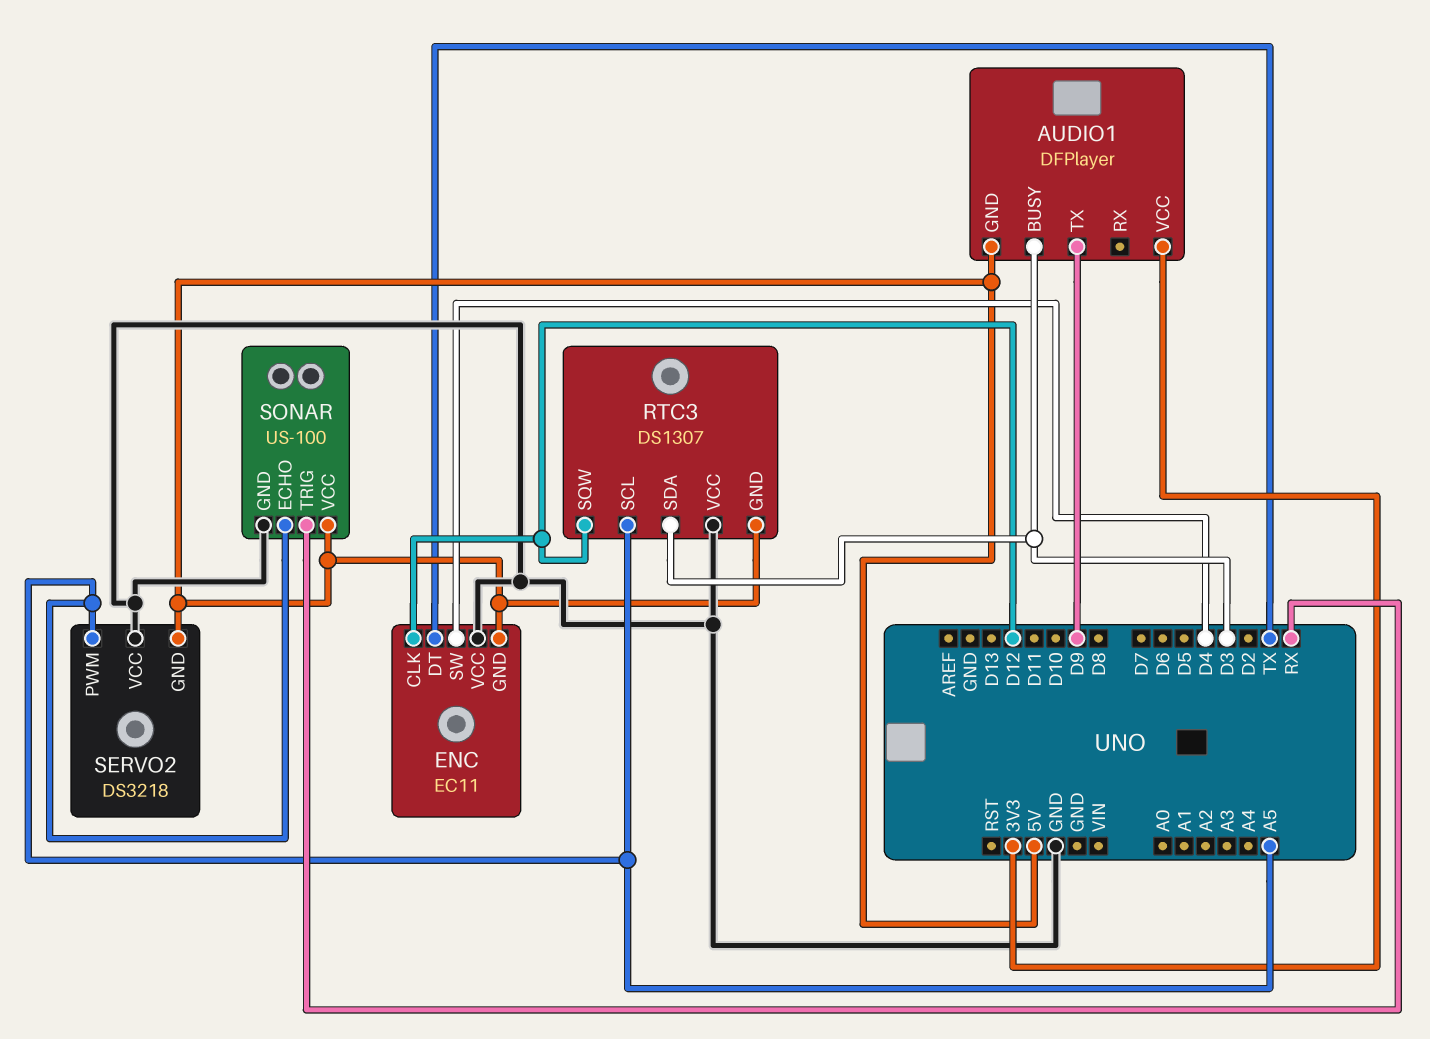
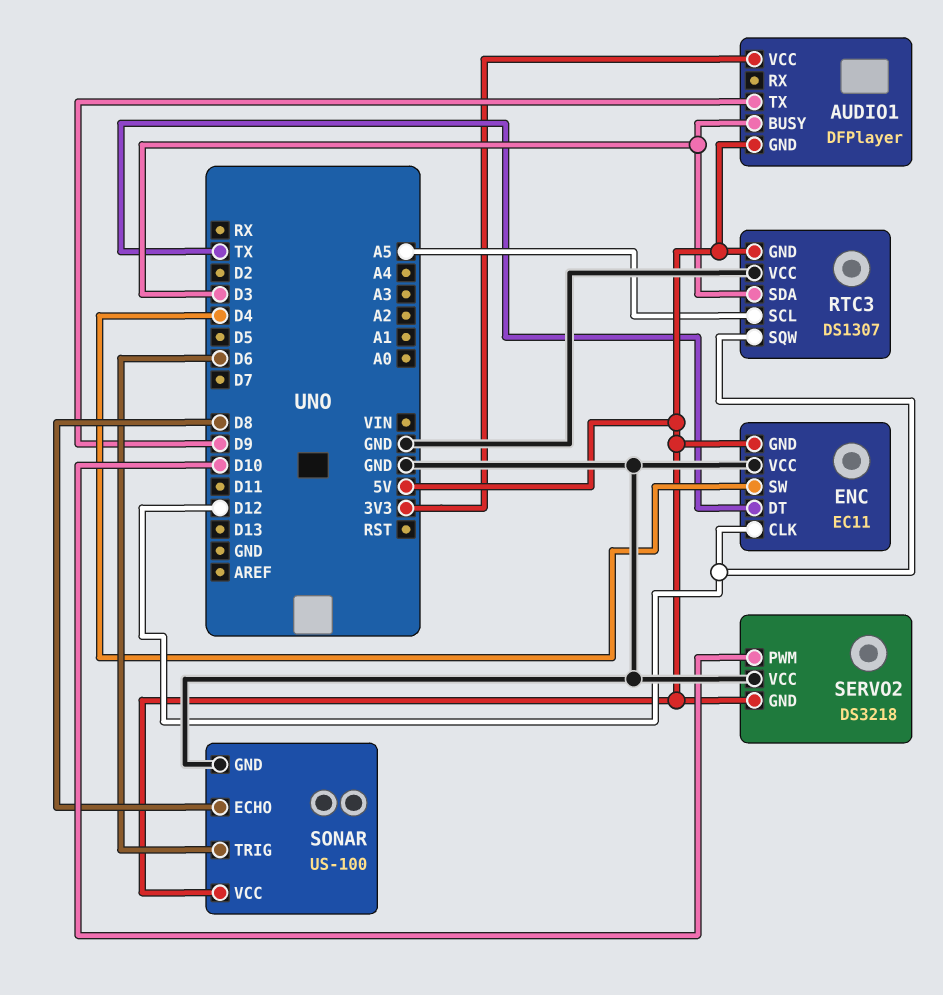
SERVO2 pin PWM: A5 -> D10
SONAR pin ECHO: A5 -> D8
SONAR pin TRIG: RX -> D6

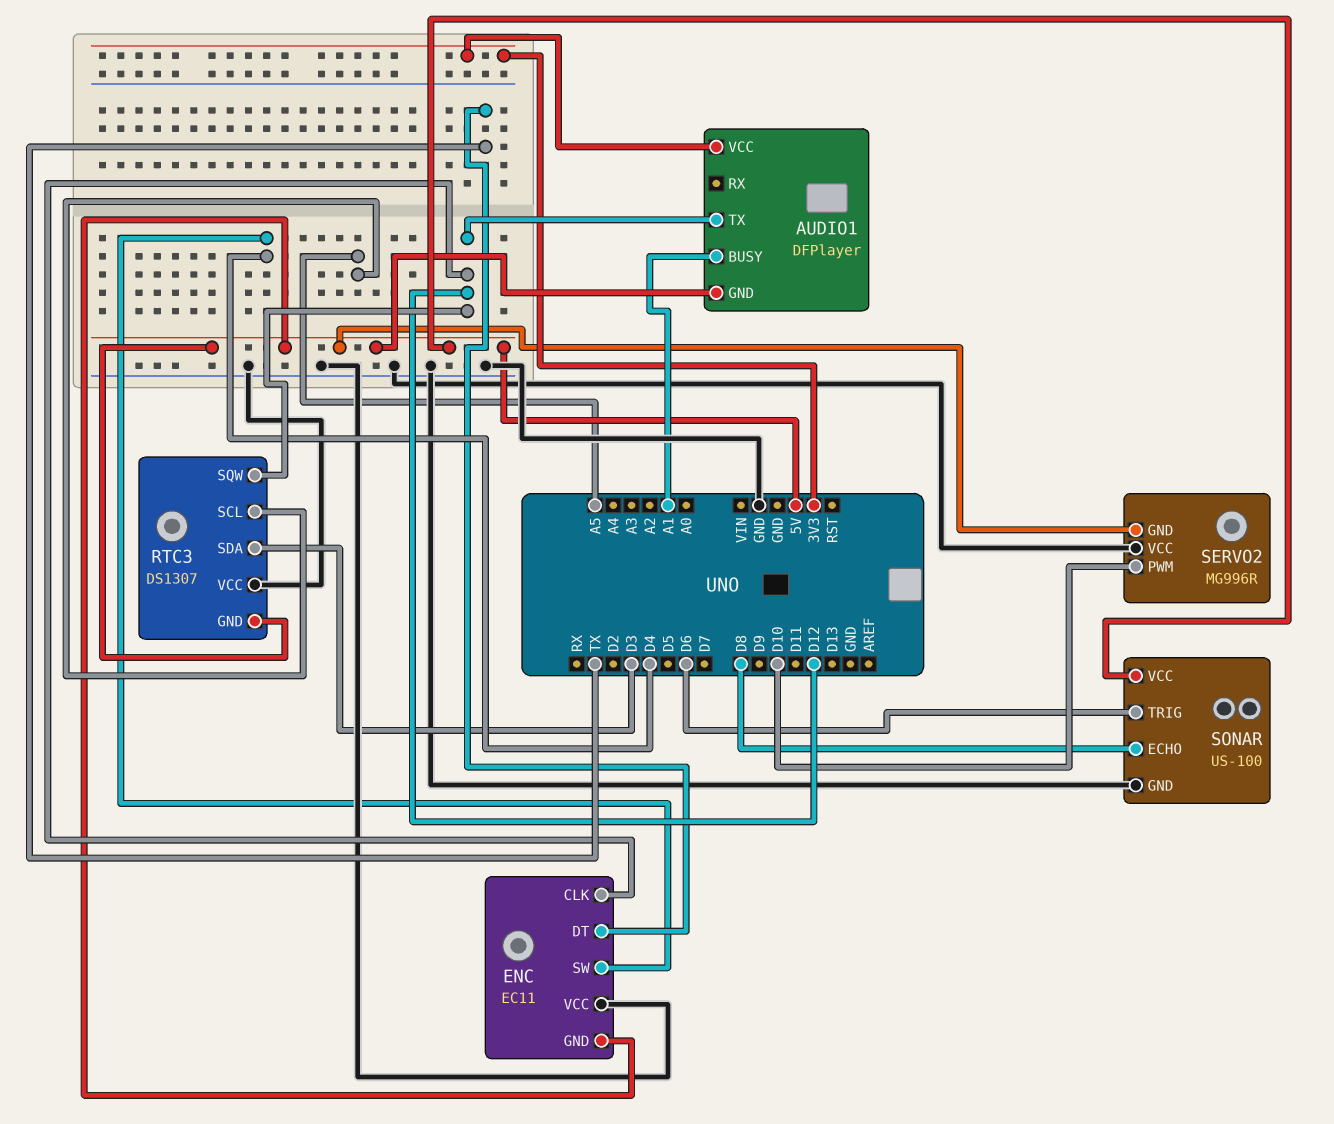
AUDIO1 pin BUSY: D3 -> A1
AUDIO1 pin TX: D9 -> D12
SERVO2: DS3218 -> MG996R

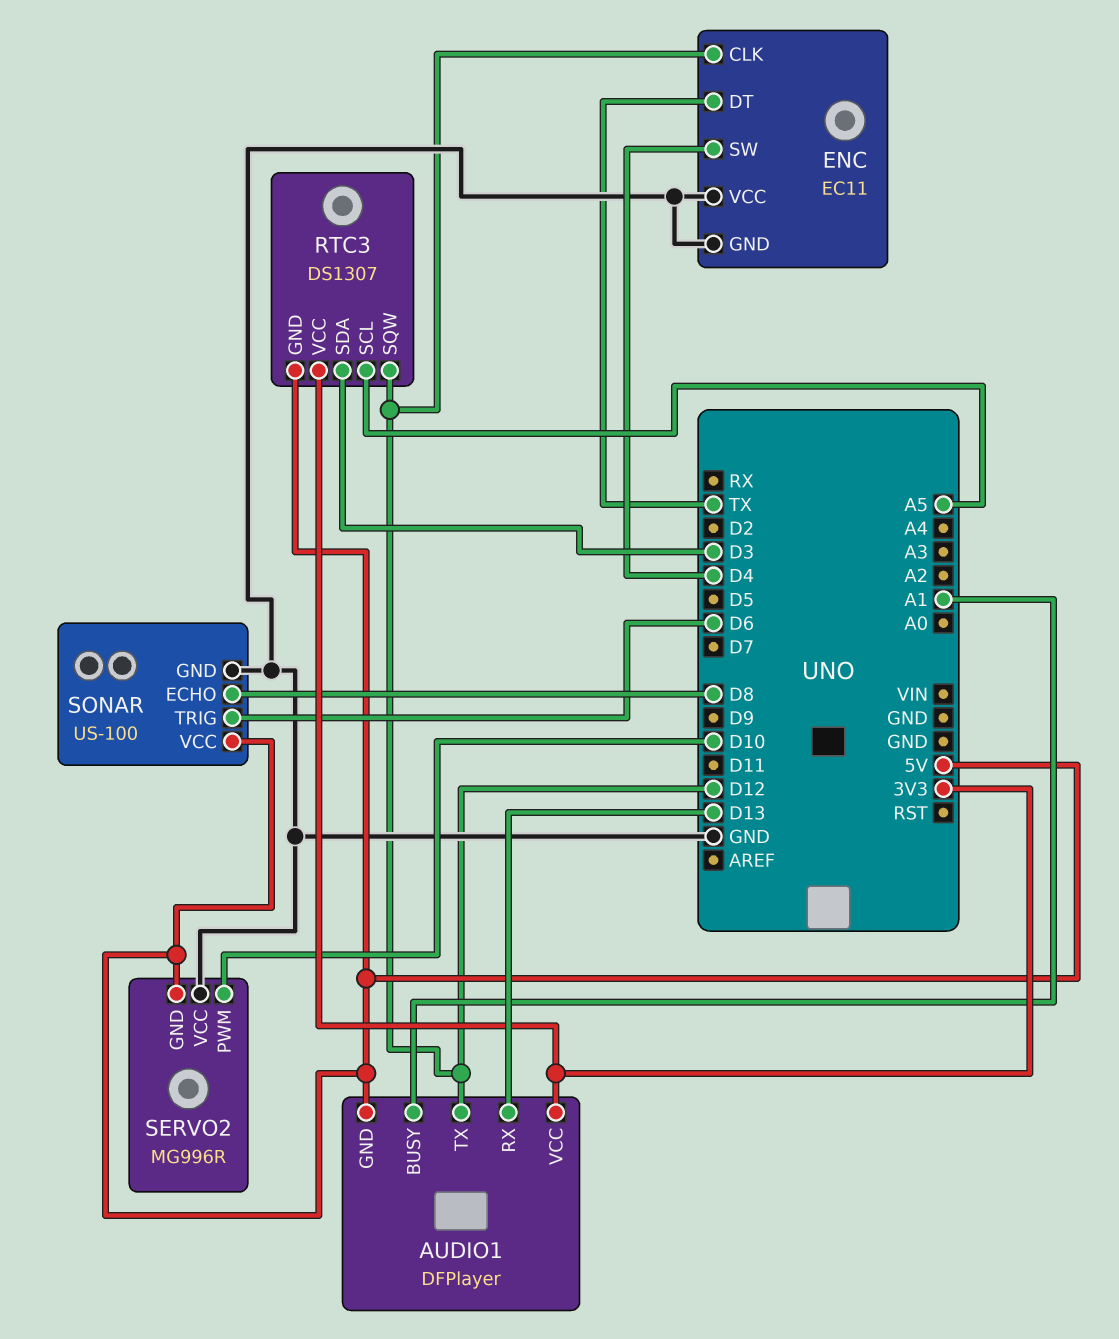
AUDIO1 pin RX: none -> D13
ENC pin GND: 5V -> GND
RTC3 pin VCC: GND -> 3V3

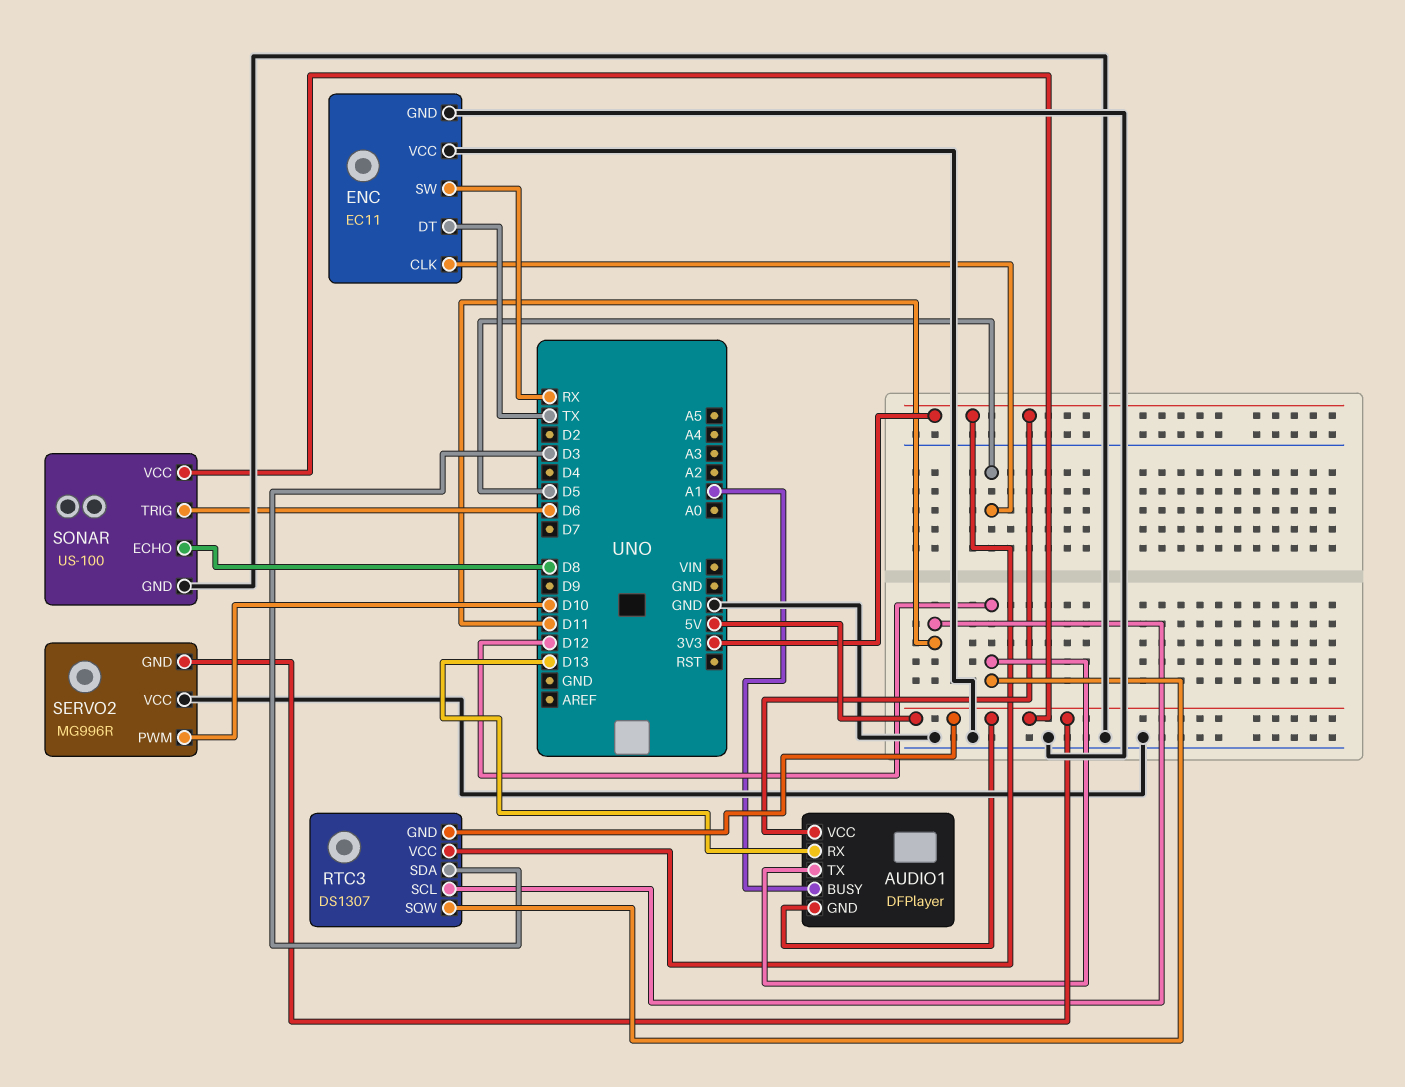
ENC pin CLK: D12 -> D5
ENC pin SW: D4 -> RX
RTC3 pin SCL: A5 -> D11

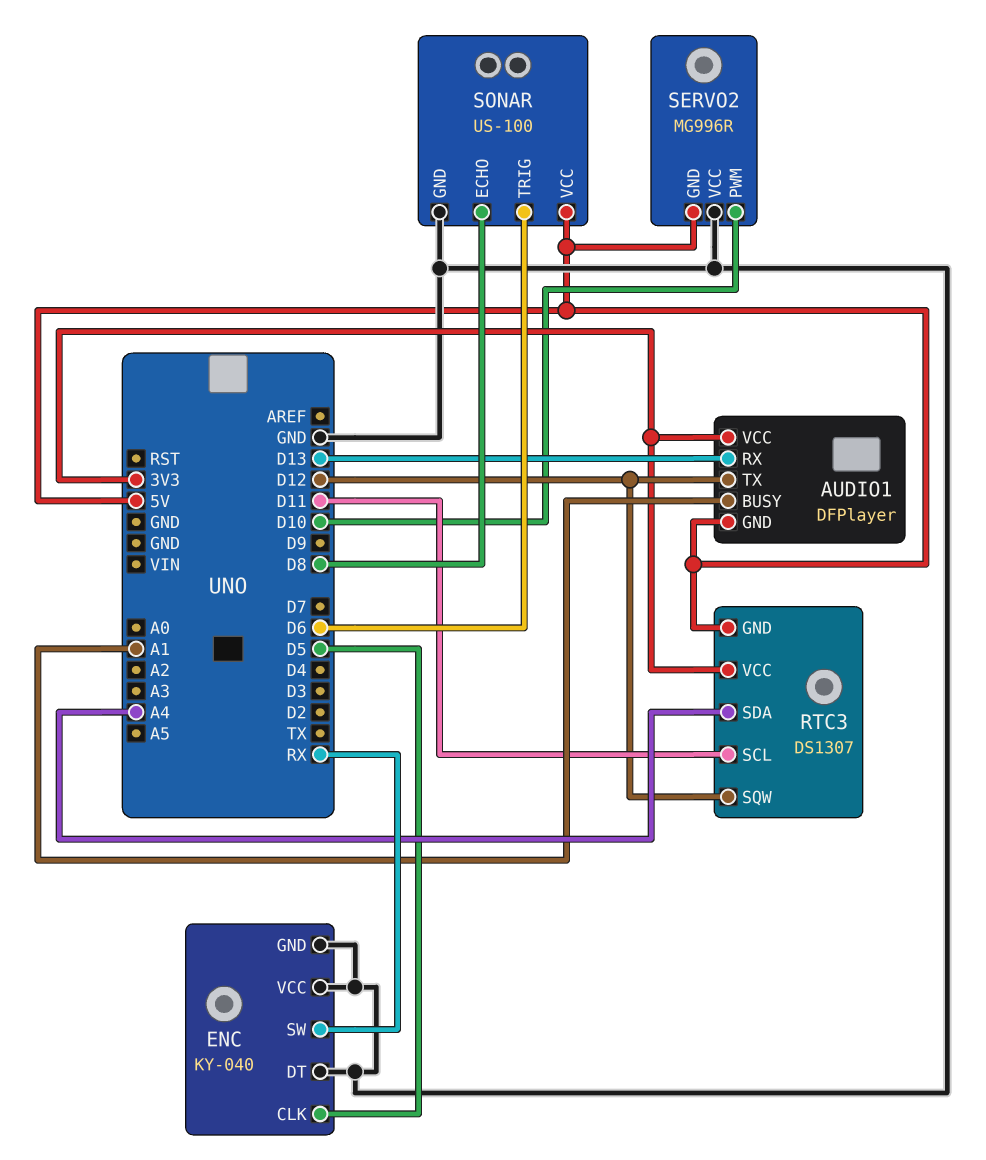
ENC: EC11 -> KY-040
ENC pin DT: TX -> GND
RTC3 pin SDA: D3 -> A4

